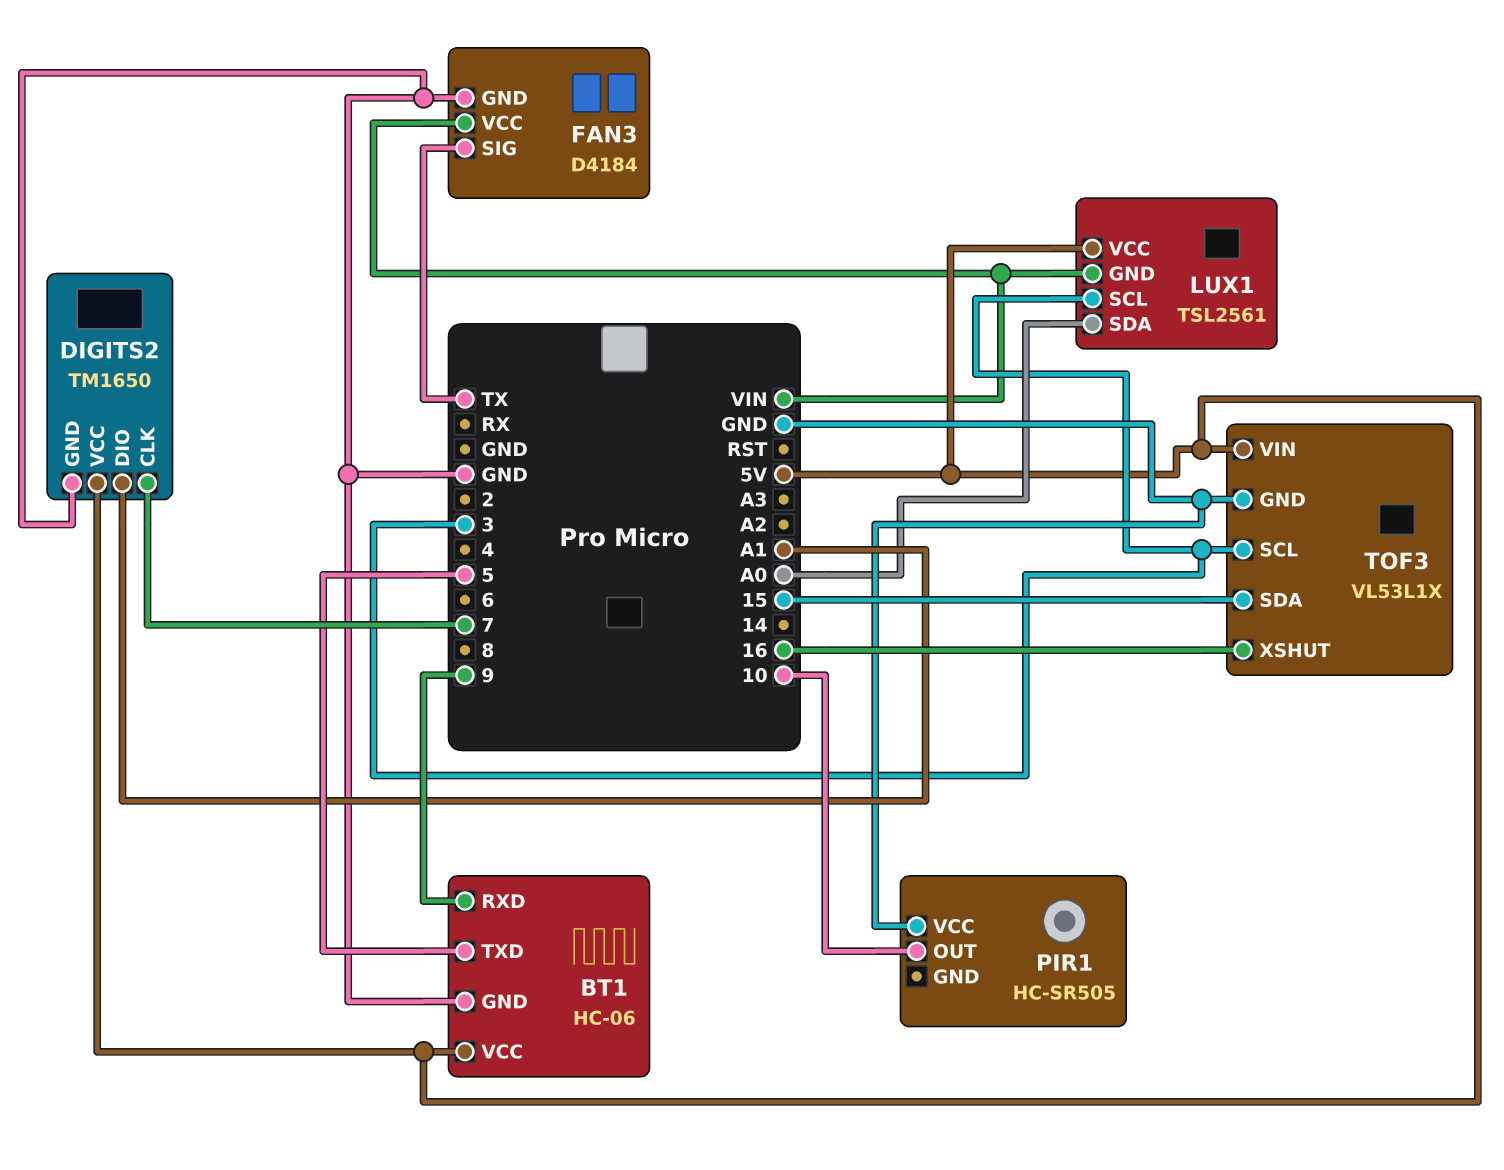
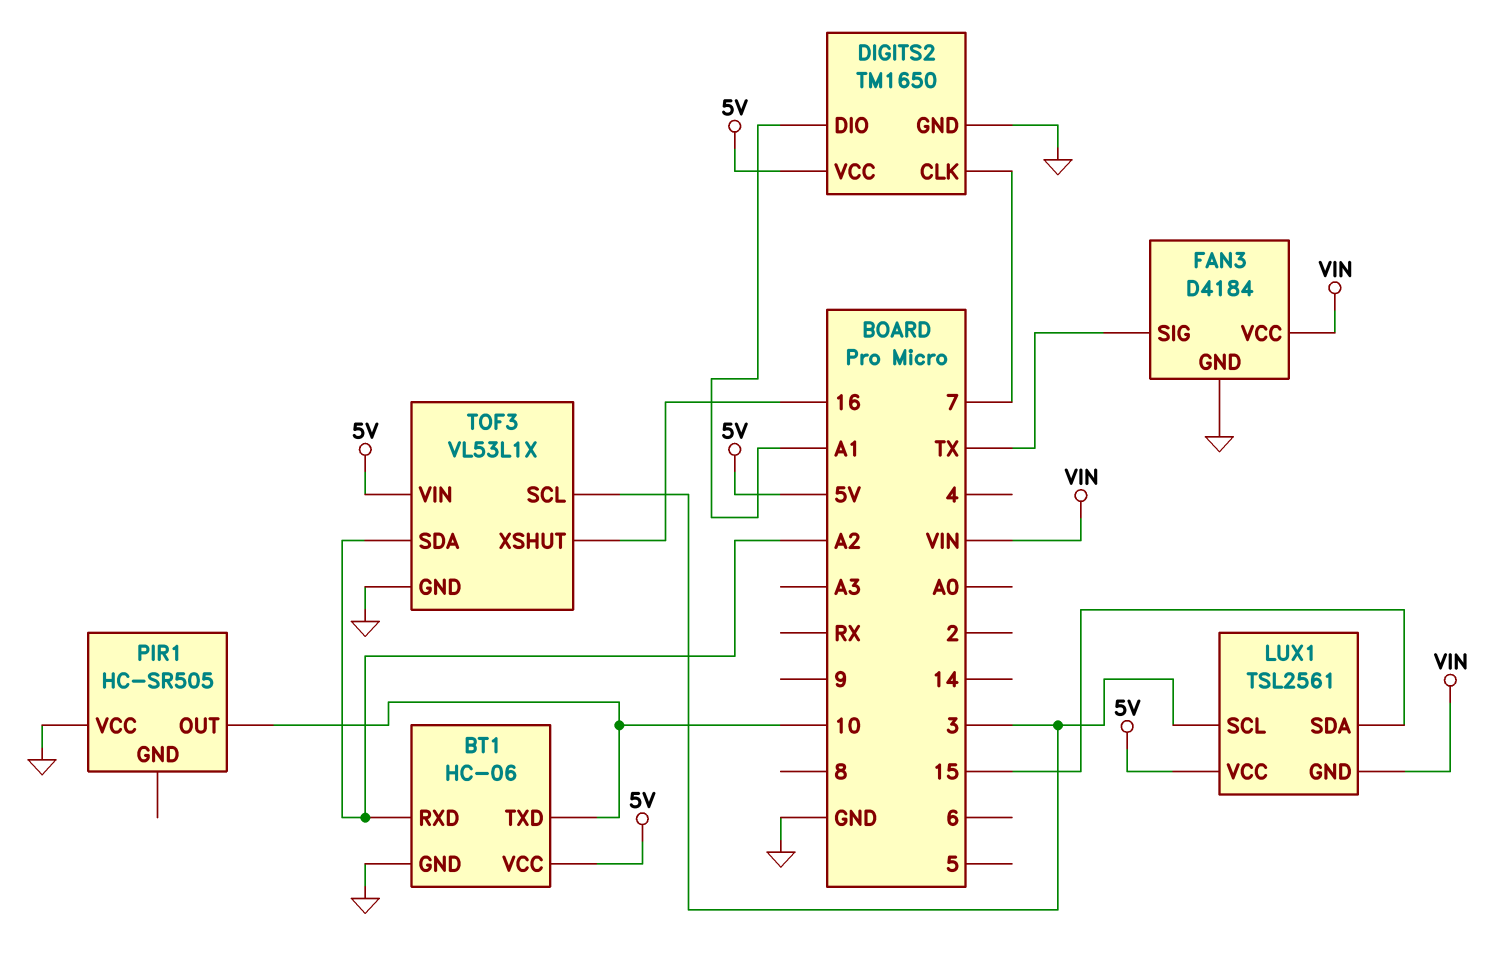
BT1 pin RXD: 9 -> A2
BT1 pin TXD: 5 -> 10
LUX1 pin SDA: A0 -> 15
TOF3 pin SDA: 15 -> A2

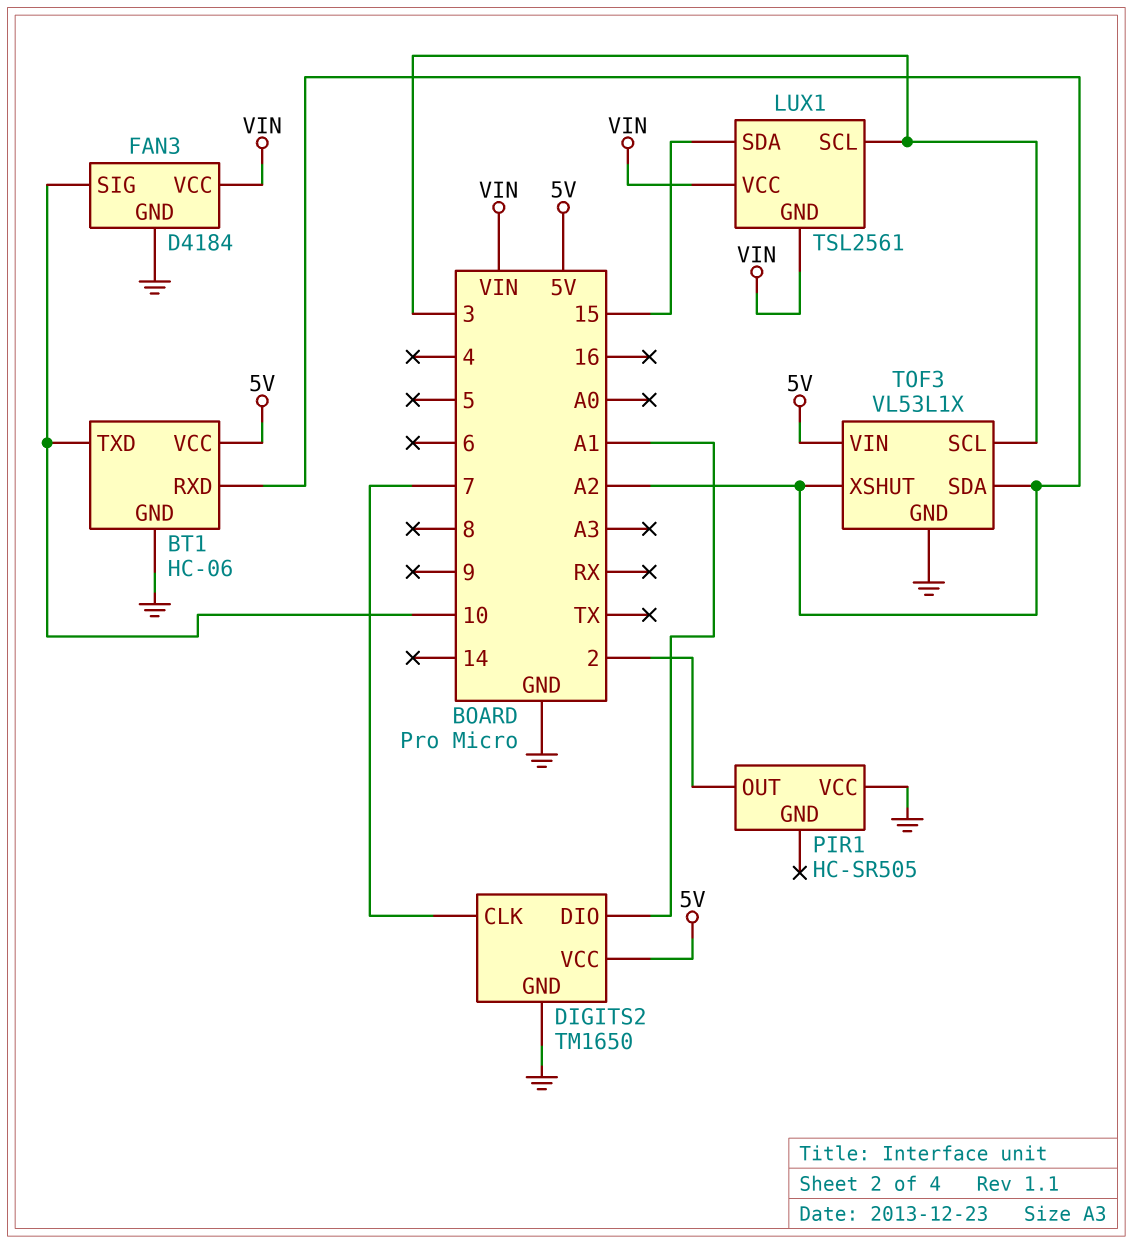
FAN3 pin SIG: TX -> 10
LUX1 pin VCC: 5V -> VIN
PIR1 pin OUT: 10 -> 2
TOF3 pin XSHUT: 16 -> A2

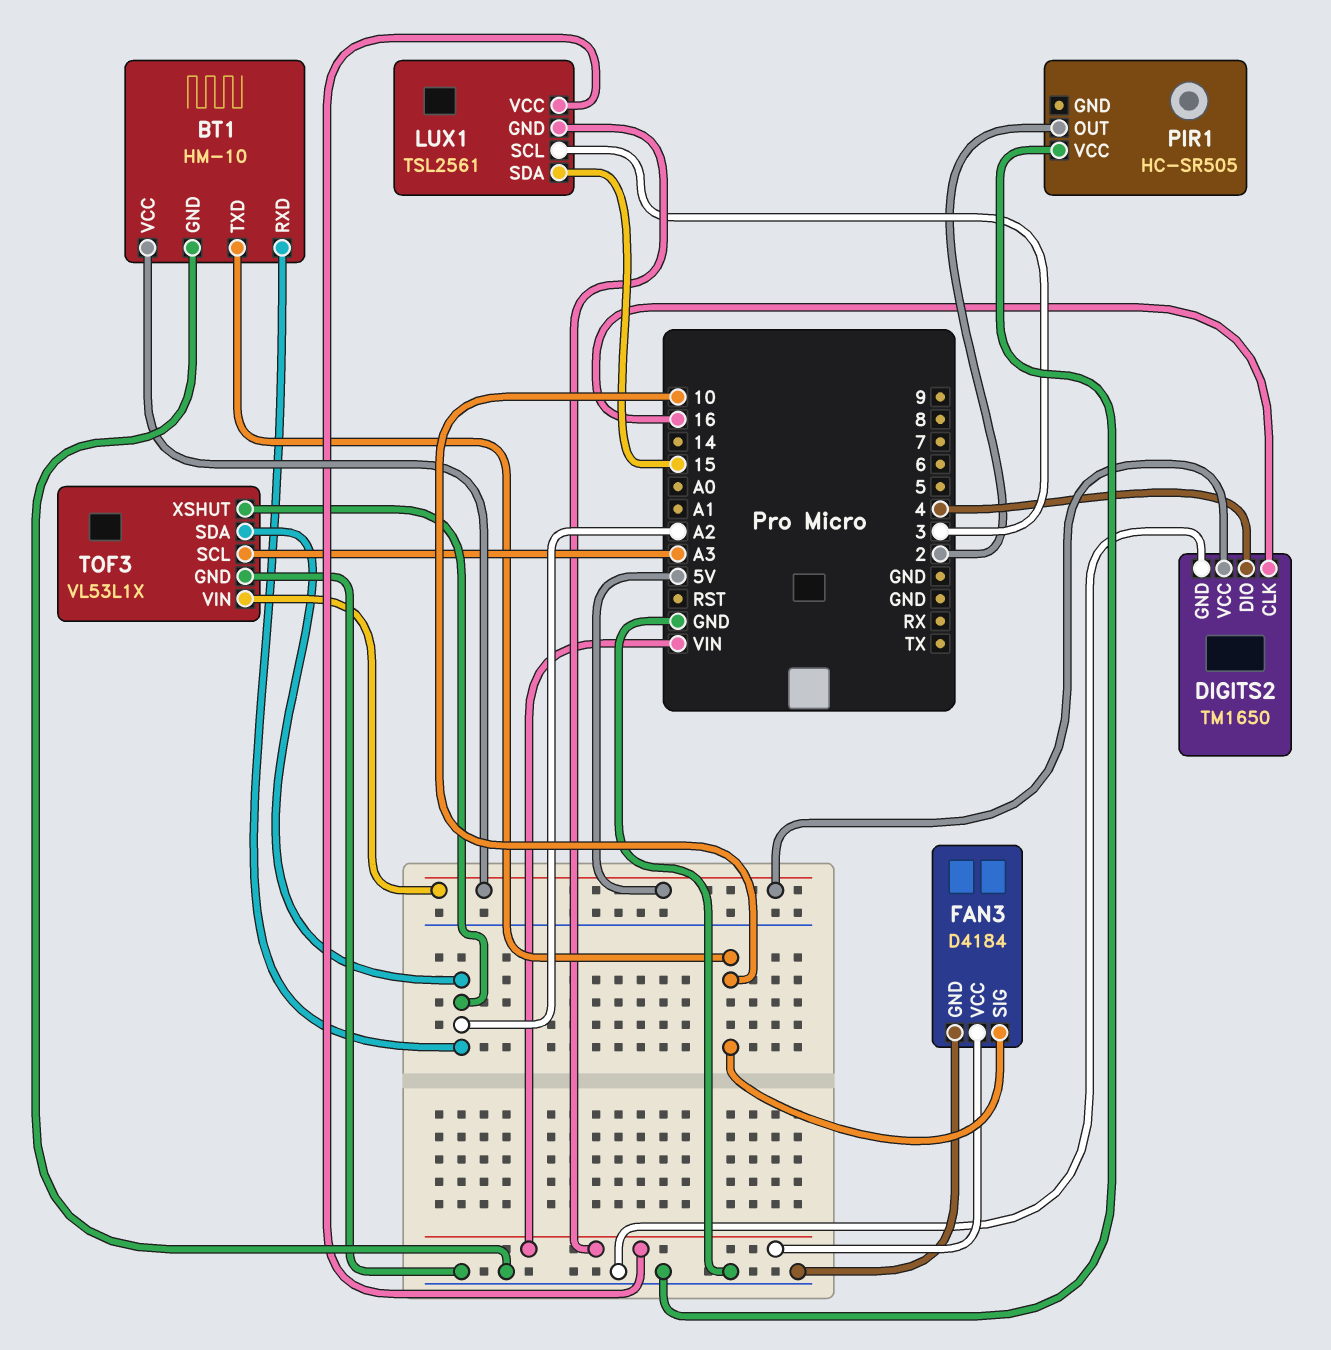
BT1: HC-06 -> HM-10
DIGITS2 pin CLK: 7 -> 16
DIGITS2 pin DIO: A1 -> 4
TOF3 pin SCL: 3 -> A3

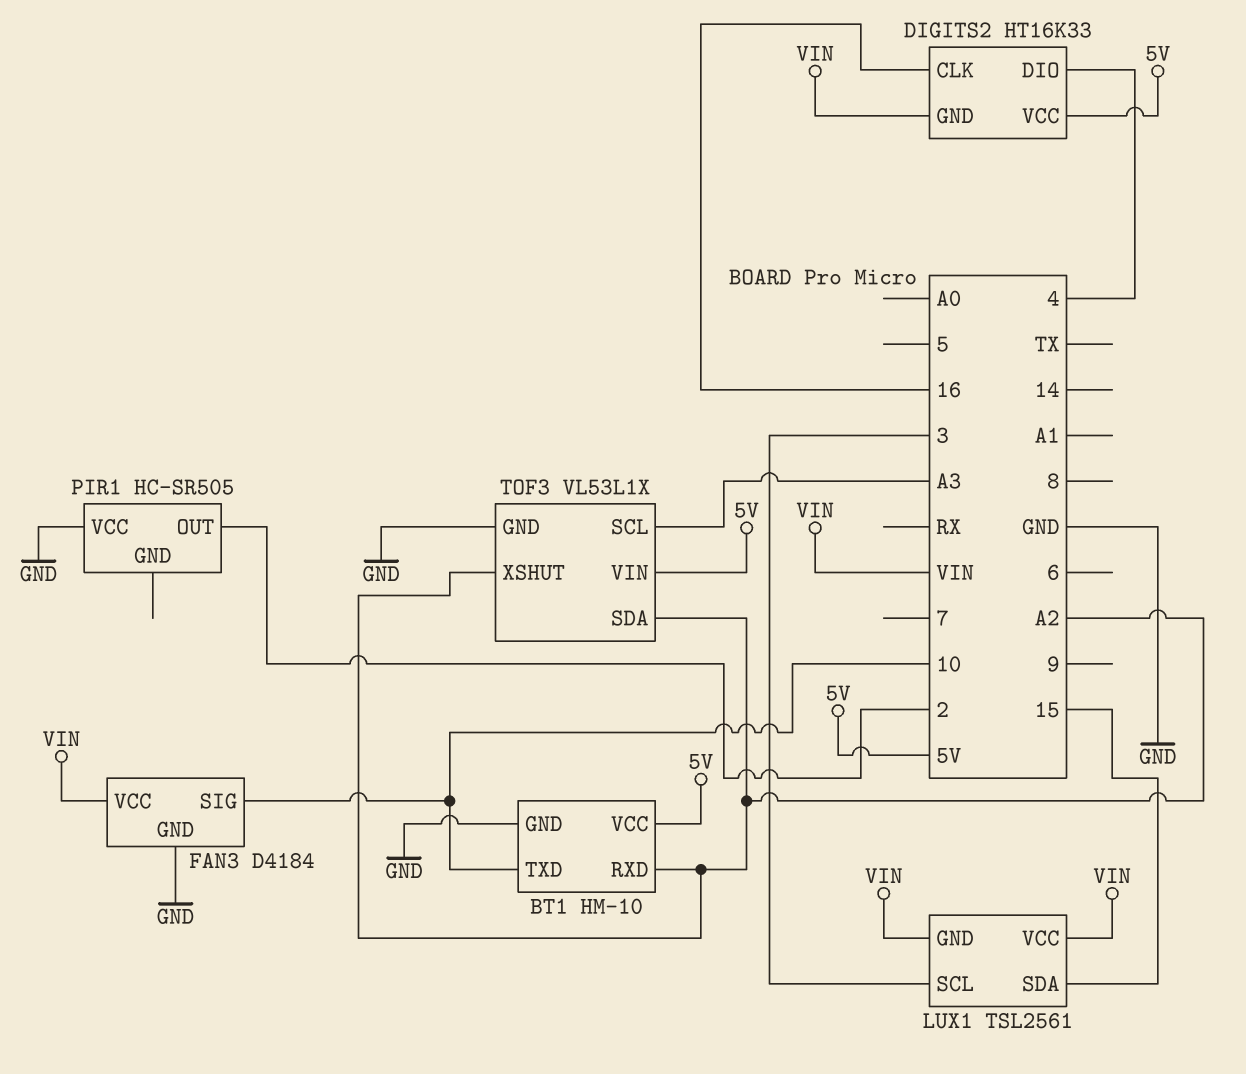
DIGITS2: TM1650 -> HT16K33
DIGITS2 pin GND: GND -> VIN

